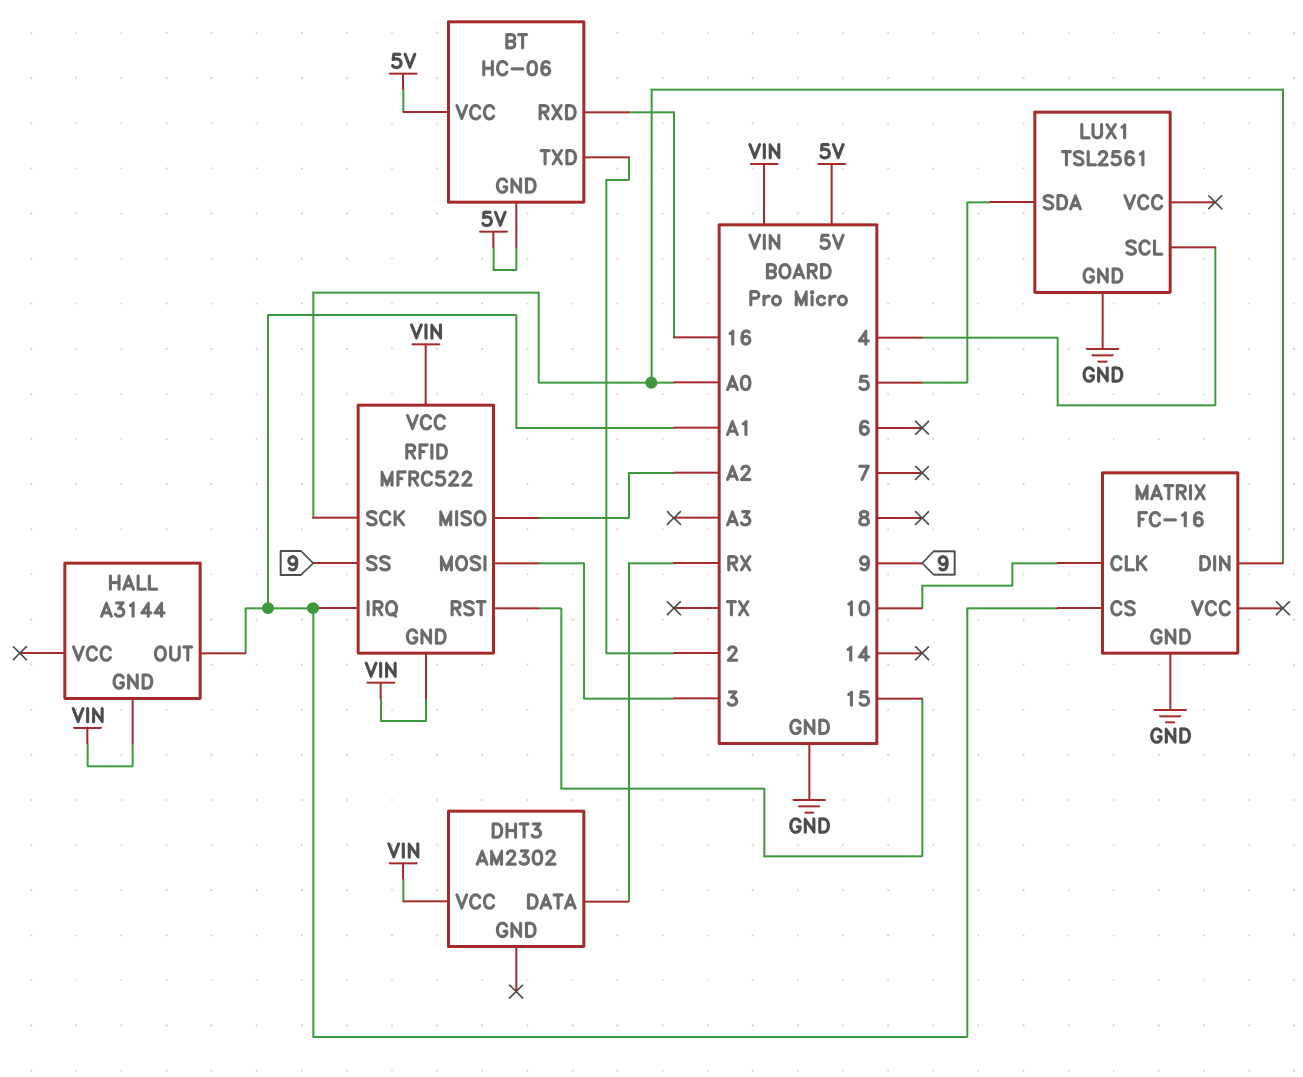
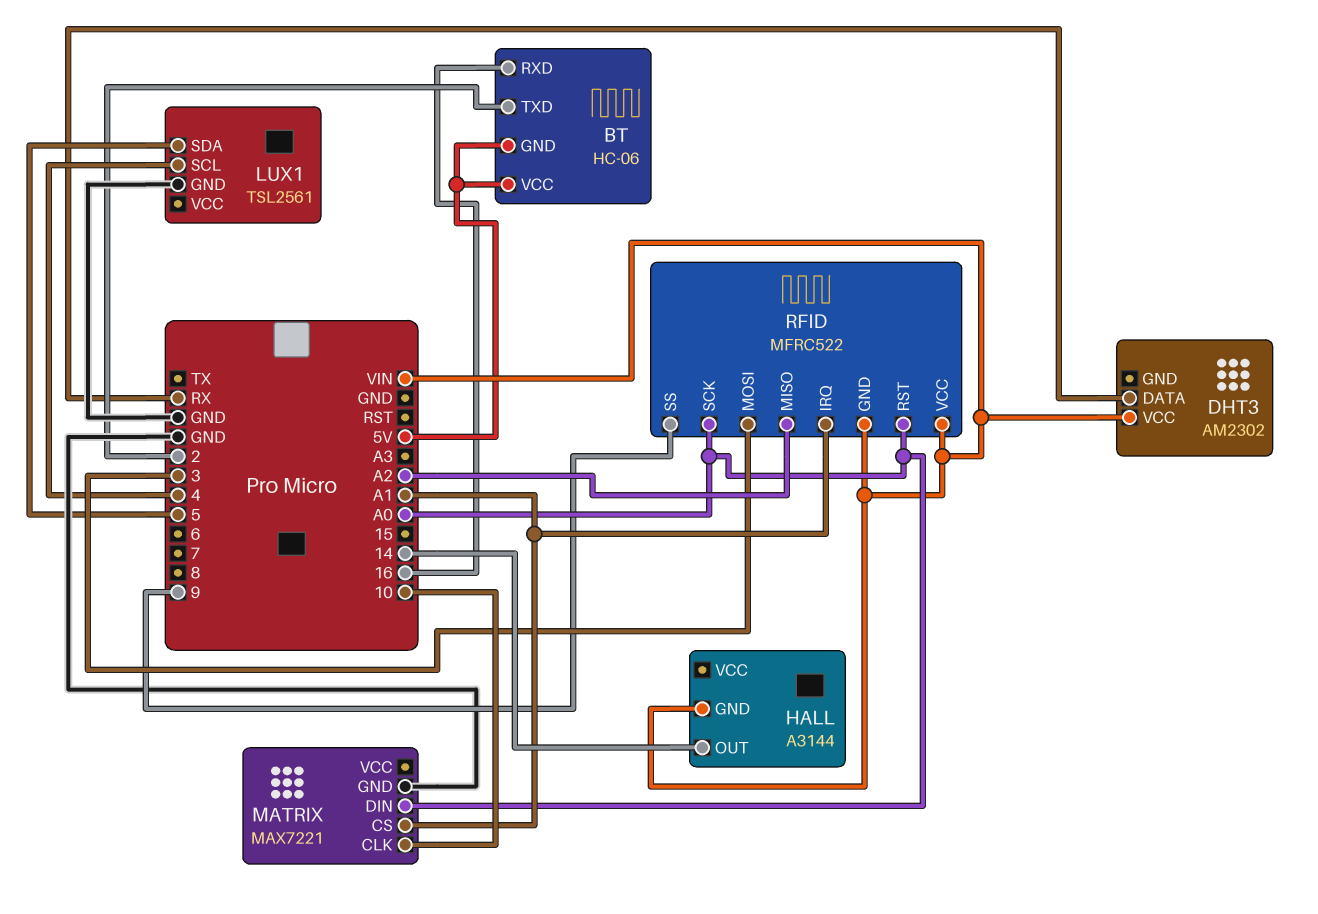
HALL pin OUT: A1 -> 14
MATRIX: FC-16 -> MAX7221
RFID pin RST: 15 -> A0

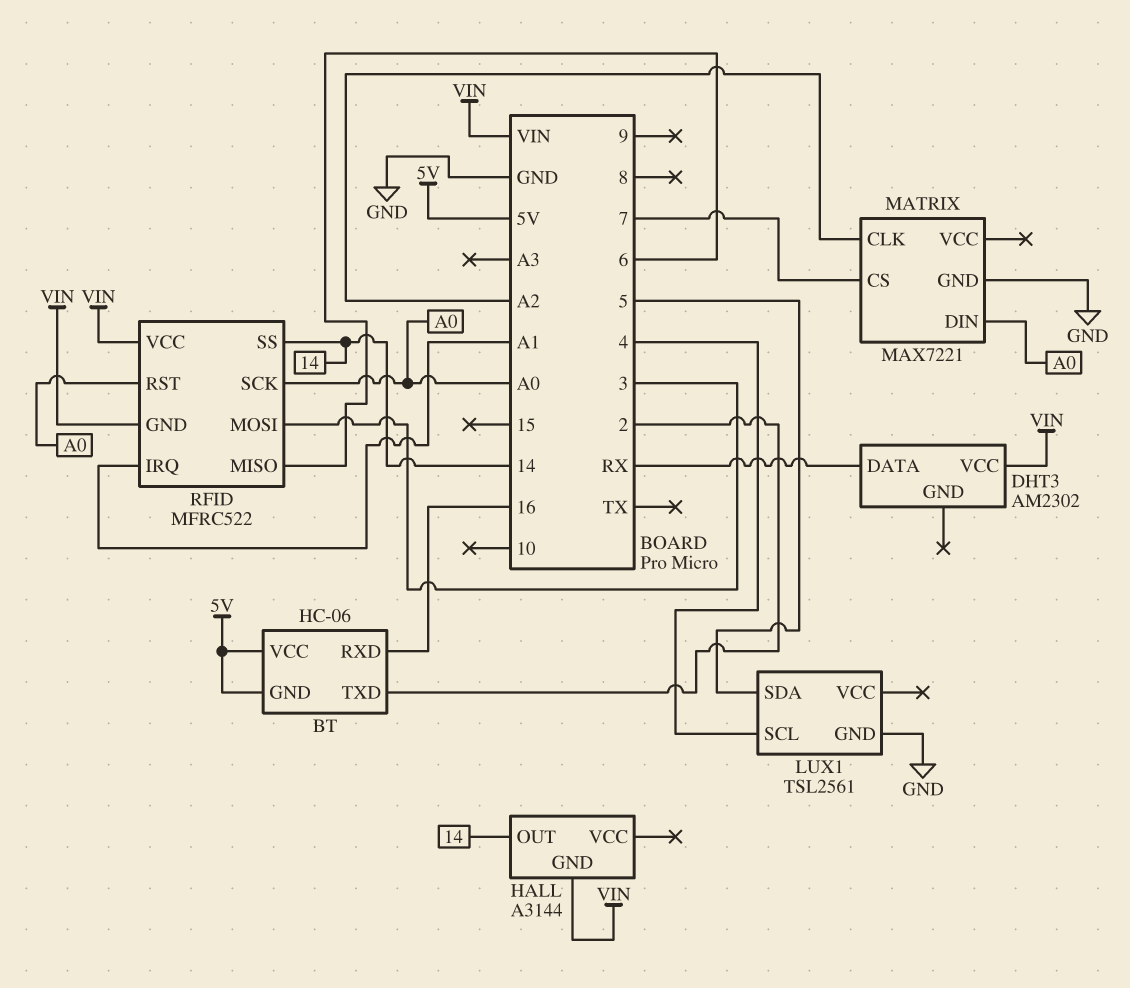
MATRIX pin CLK: 10 -> A2
MATRIX pin CS: A1 -> 7
RFID pin MISO: A2 -> 6
RFID pin SS: 9 -> 14

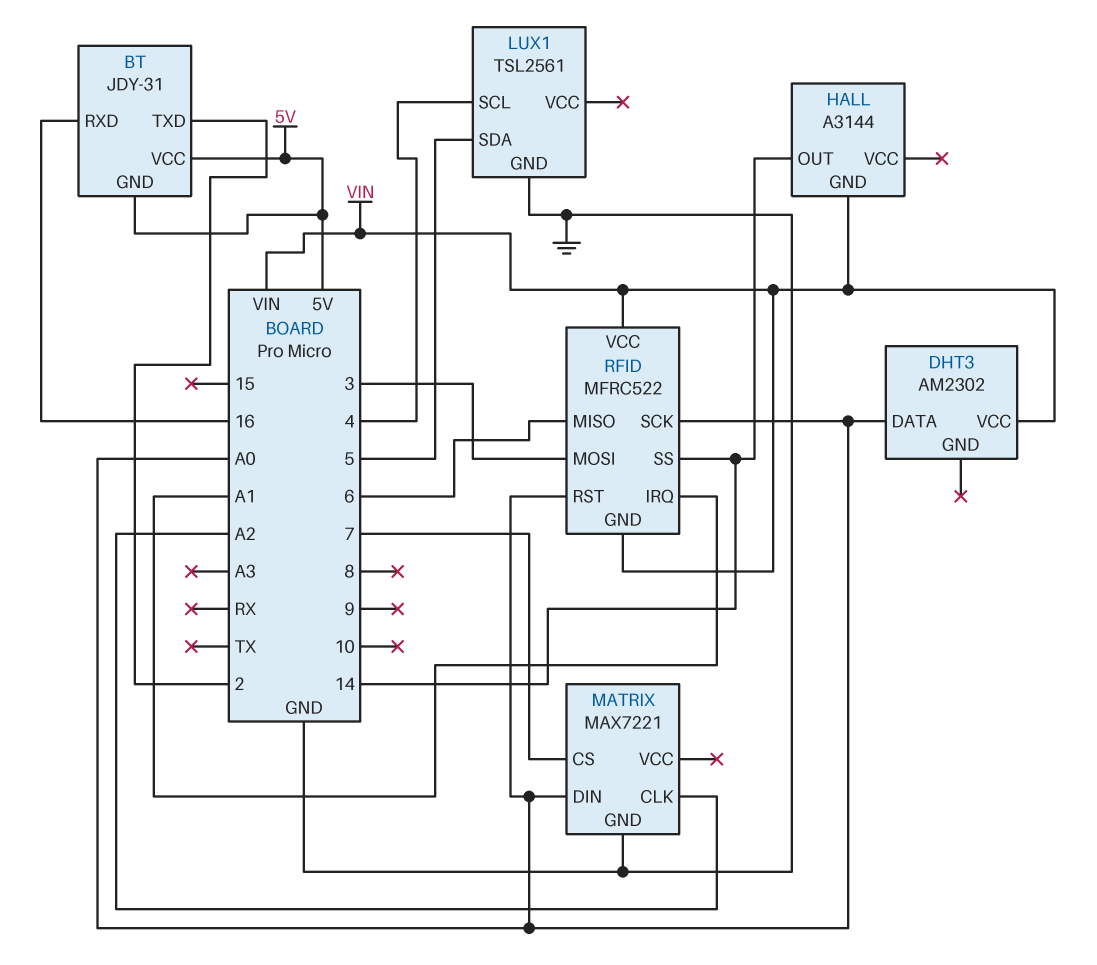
BT: HC-06 -> JDY-31
DHT3 pin DATA: RX -> A0

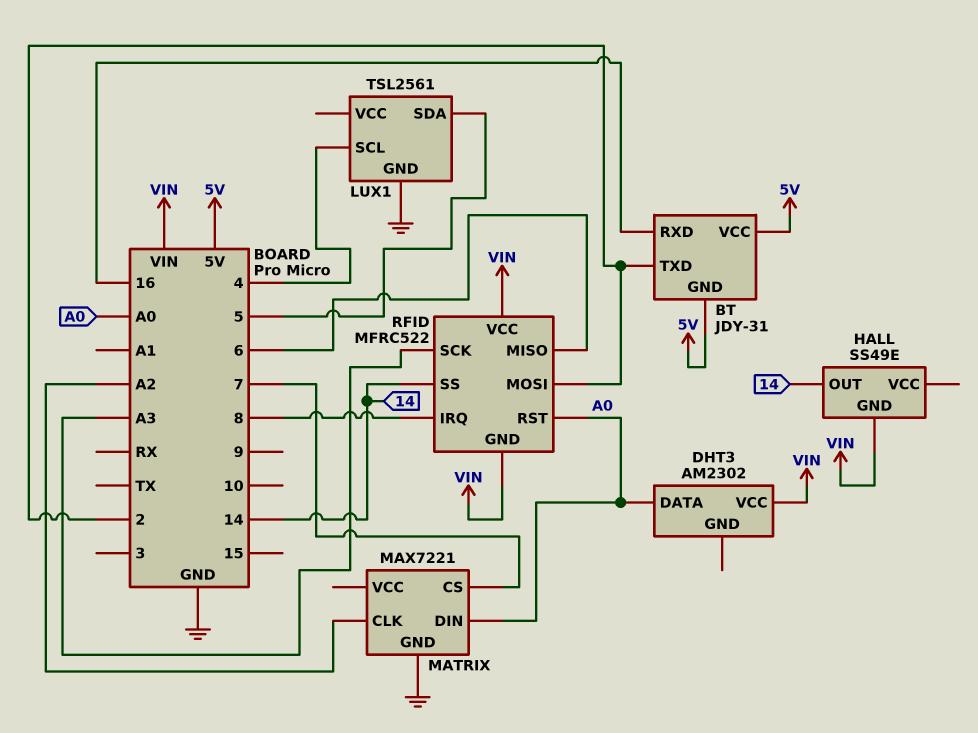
HALL: A3144 -> SS49E
RFID pin IRQ: A1 -> 8
RFID pin MOSI: 3 -> 2
RFID pin SCK: A0 -> A3

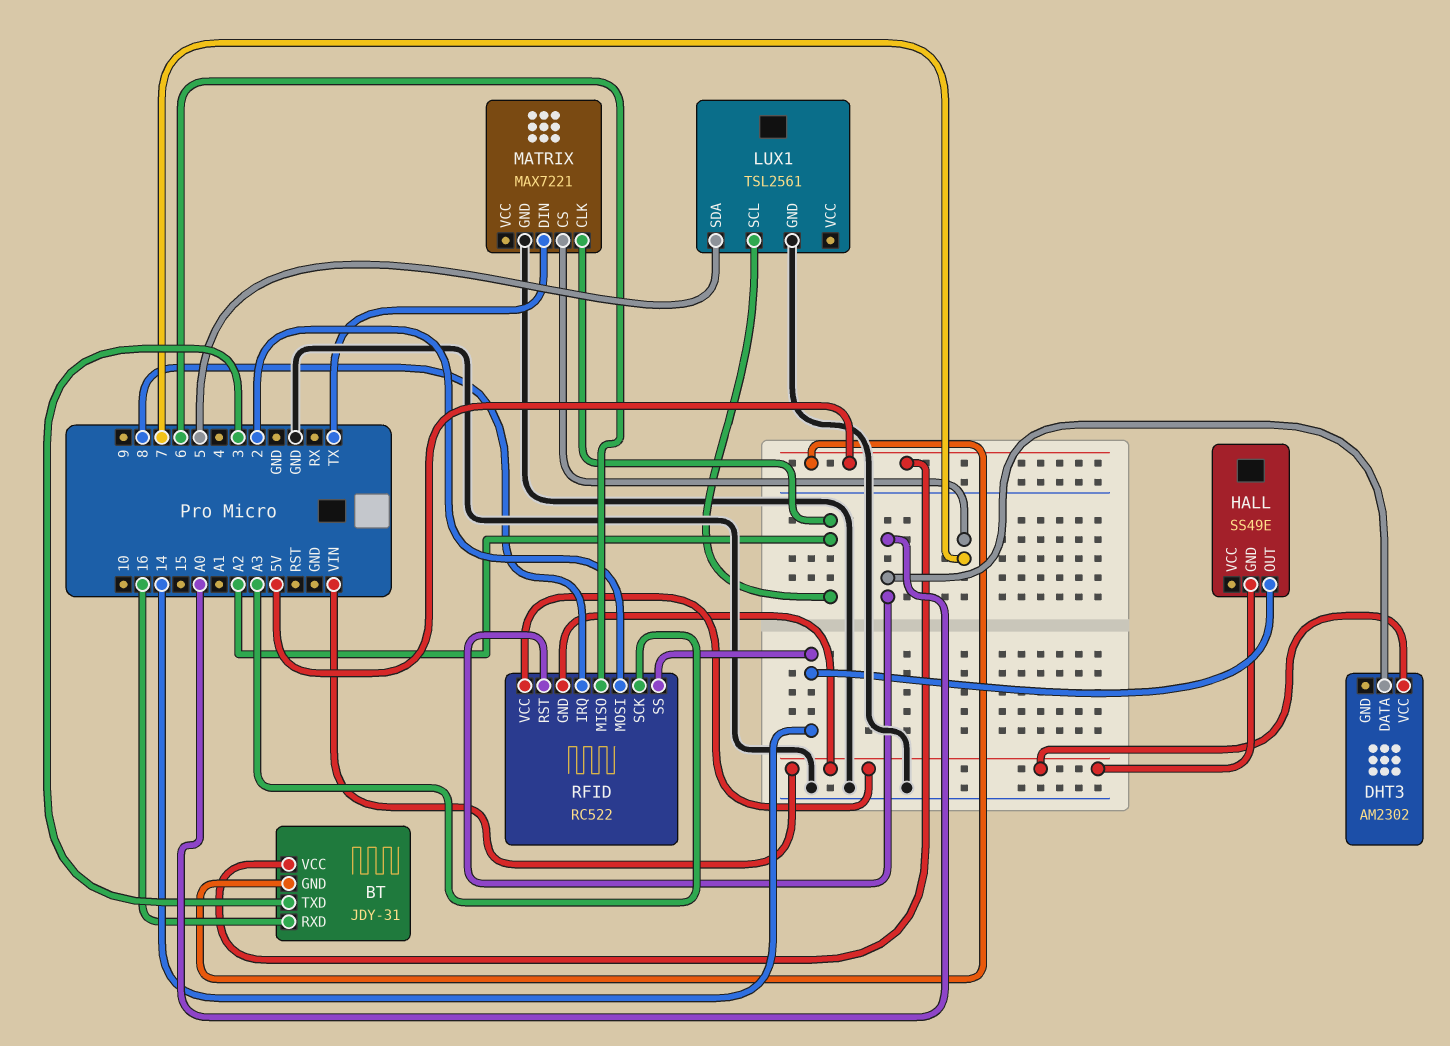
BT pin TXD: 2 -> 3
LUX1 pin SCL: 4 -> A2
MATRIX pin DIN: A0 -> TX
RFID: MFRC522 -> RC522

